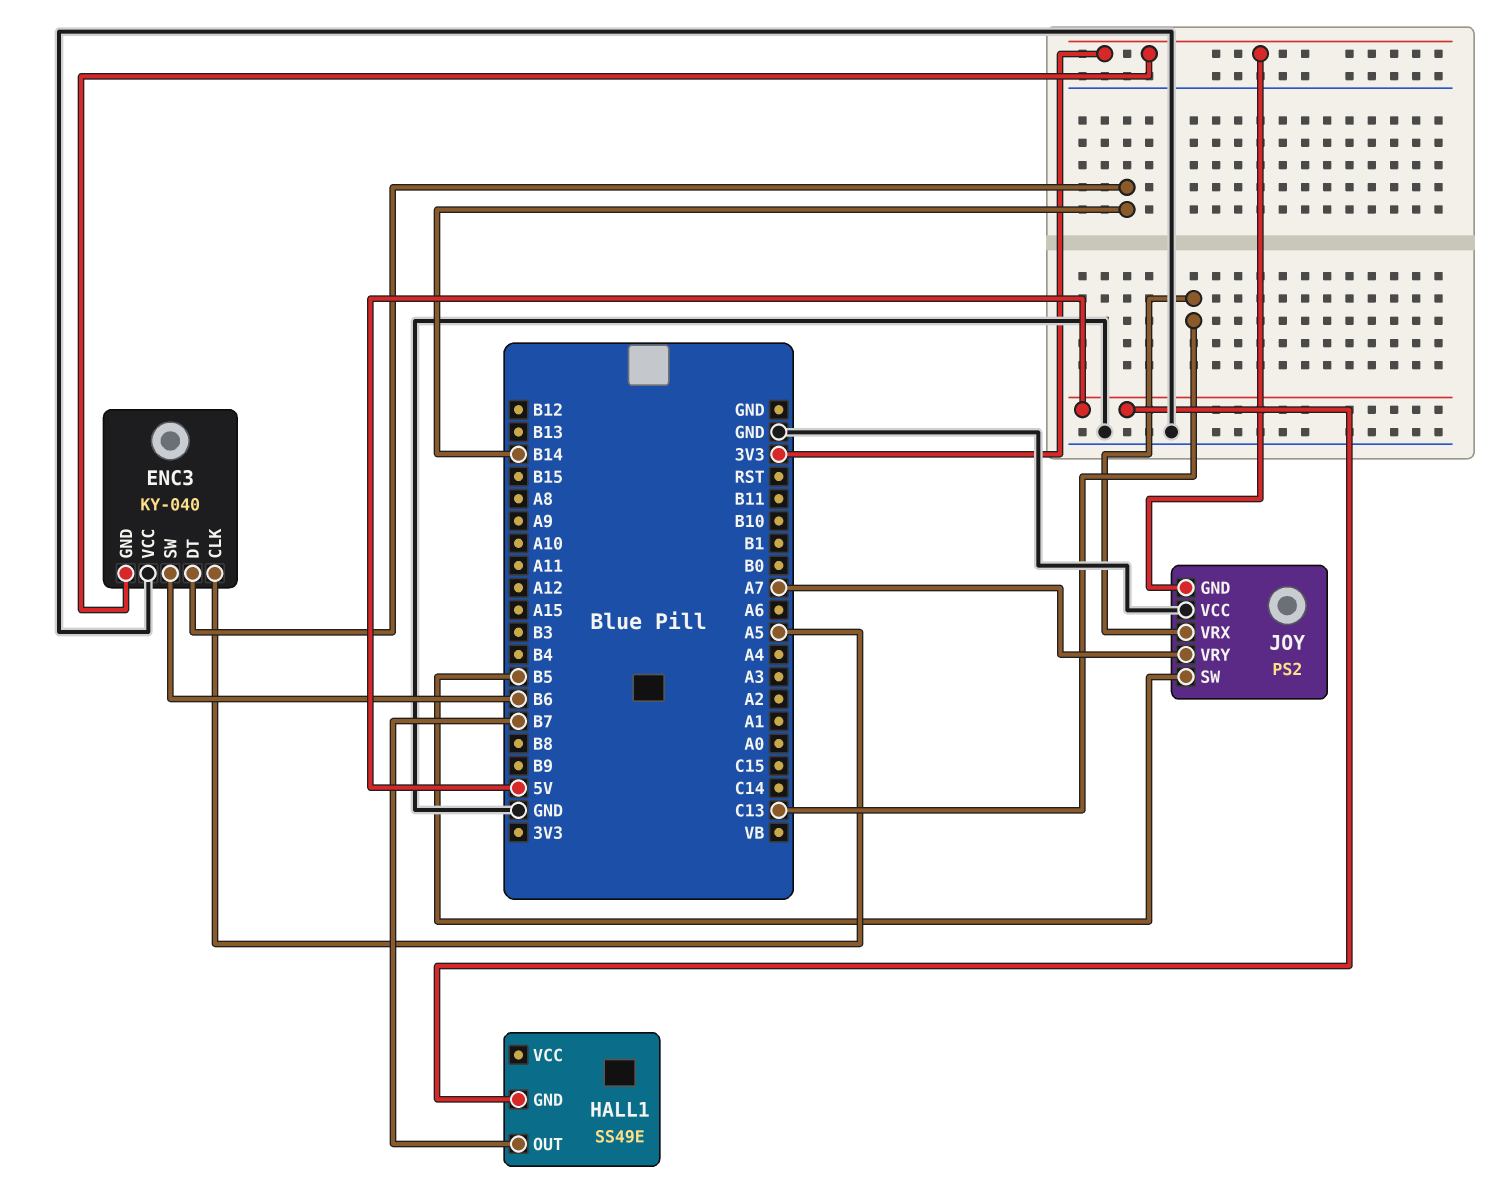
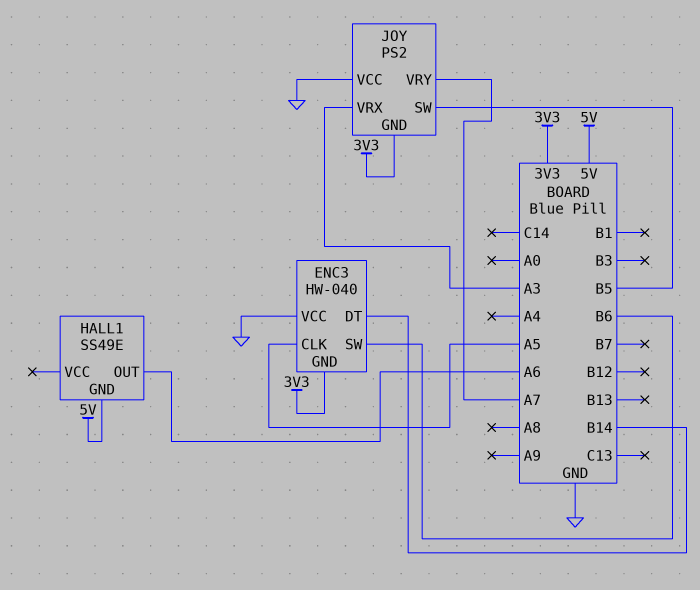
ENC3: KY-040 -> HW-040
HALL1 pin OUT: B7 -> A6
JOY pin VRX: C13 -> A3

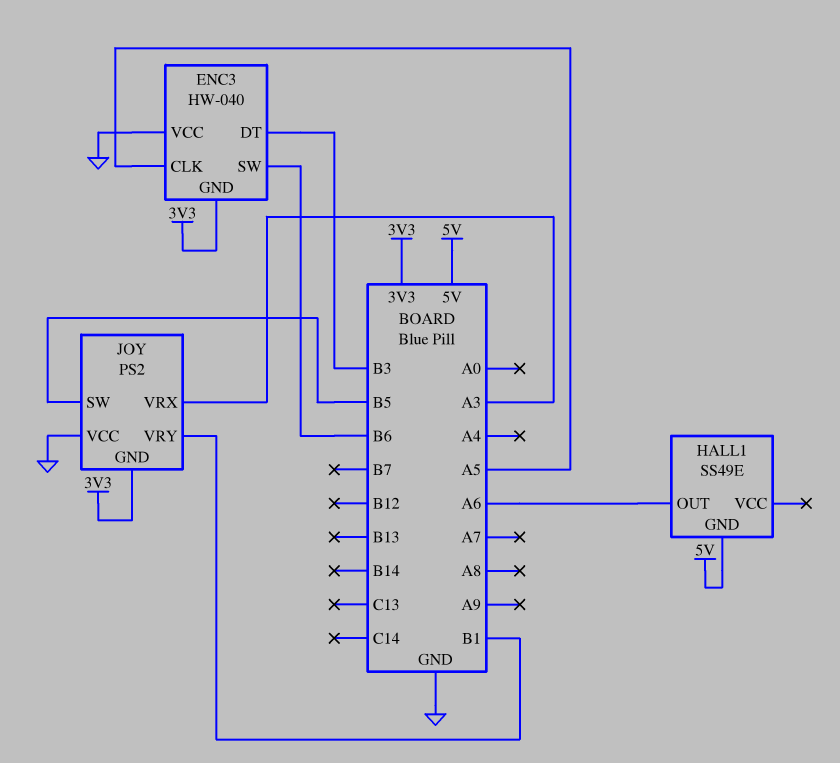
ENC3 pin DT: B14 -> B3
JOY pin VRY: A7 -> B1

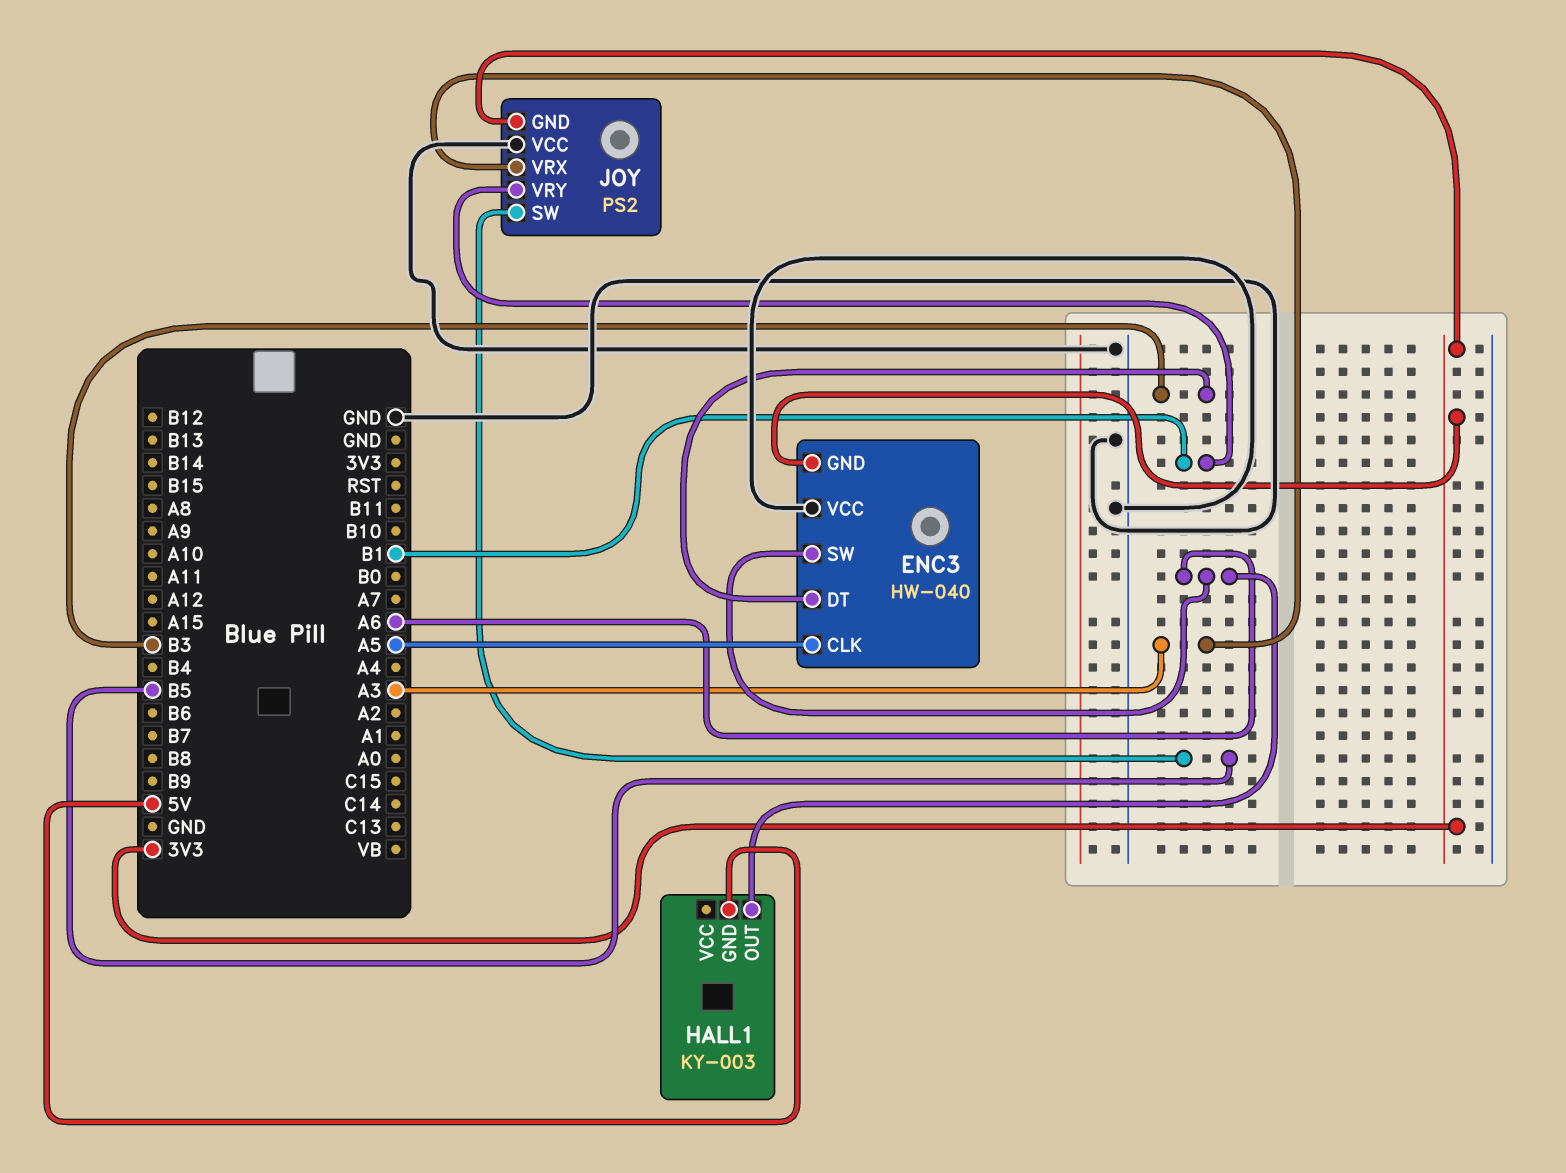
ENC3 pin SW: B6 -> A6
HALL1: SS49E -> KY-003

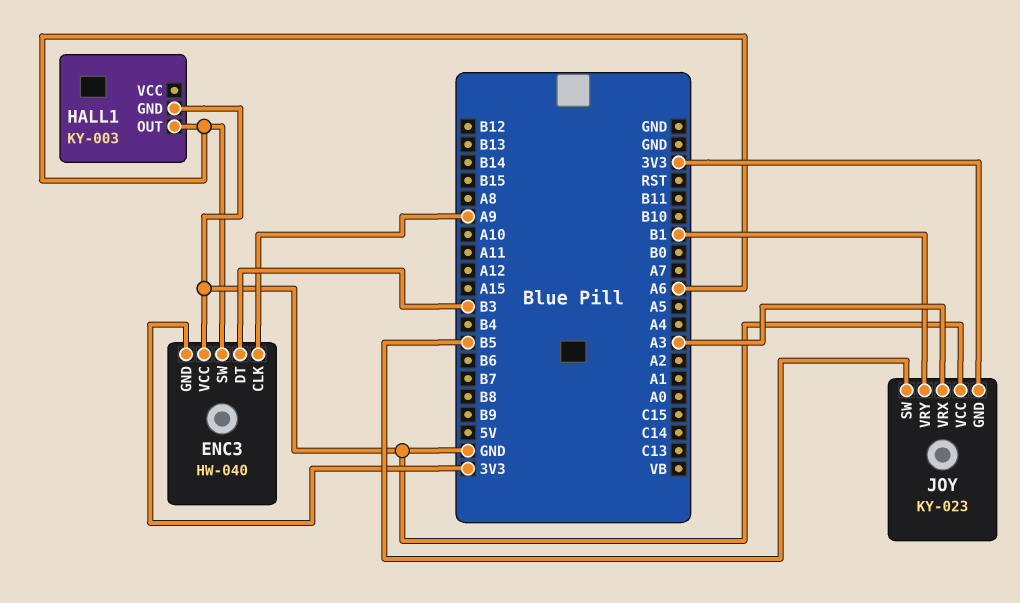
ENC3 pin CLK: A5 -> A9
HALL1 pin GND: 5V -> GND
JOY: PS2 -> KY-023

